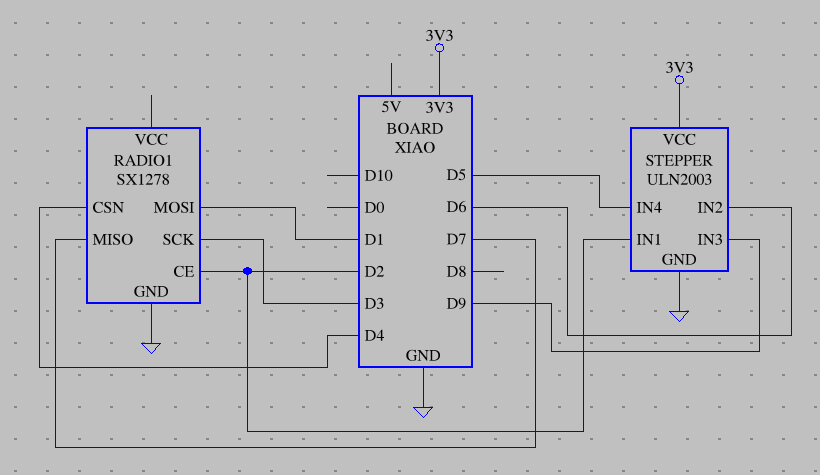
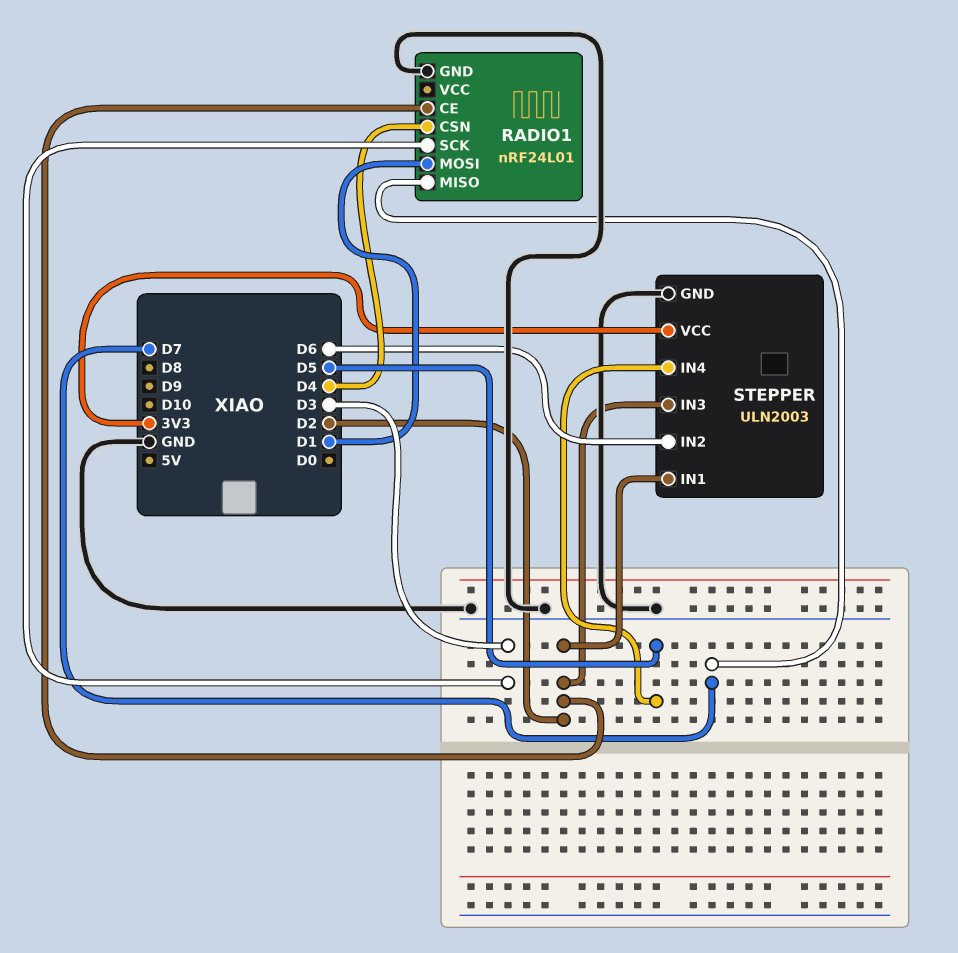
RADIO1: SX1278 -> nRF24L01
STEPPER pin IN3: D9 -> D2

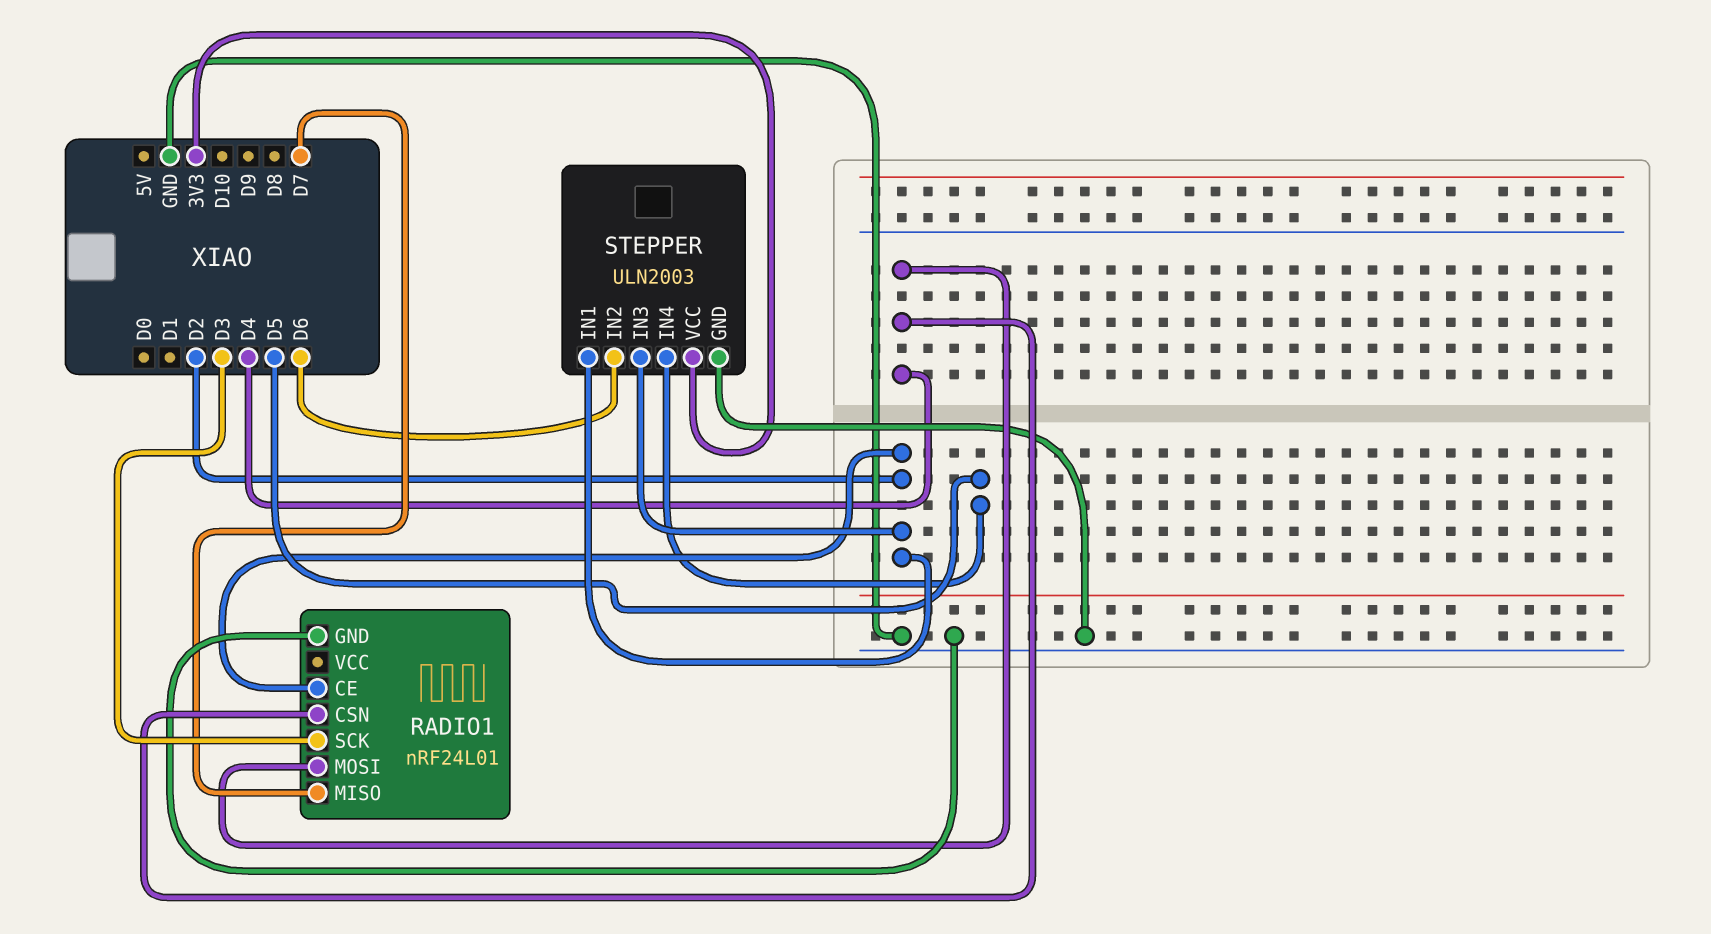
RADIO1 pin MOSI: D1 -> D4

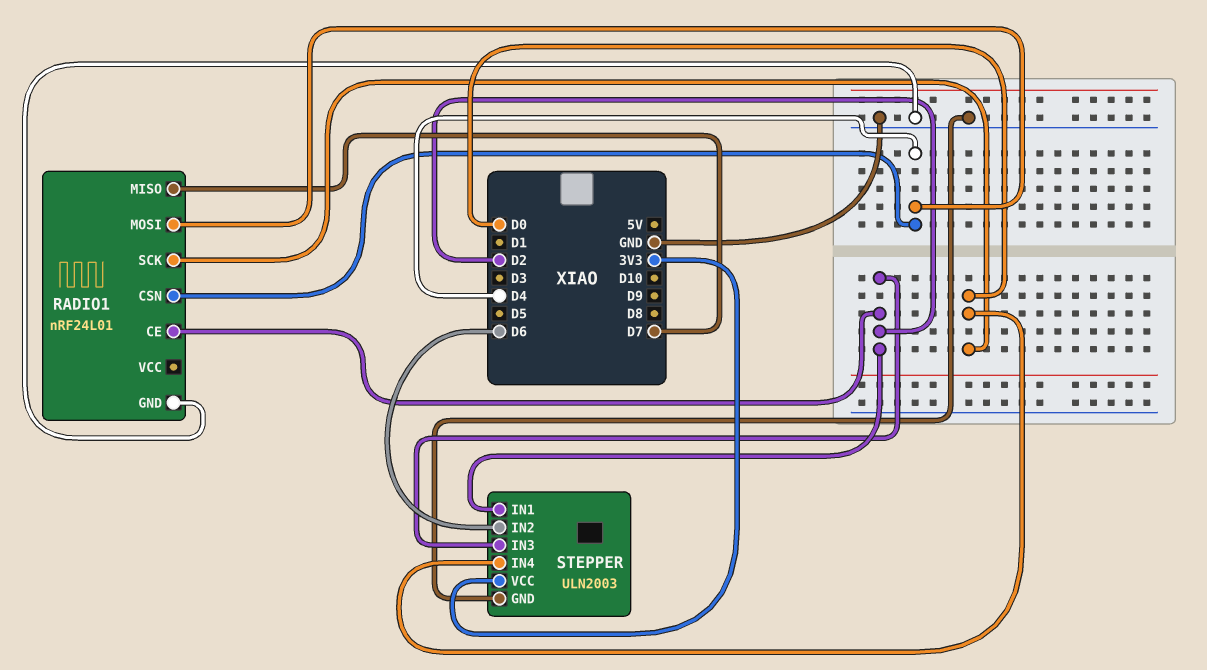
RADIO1 pin SCK: D3 -> D0
STEPPER pin IN4: D5 -> D0

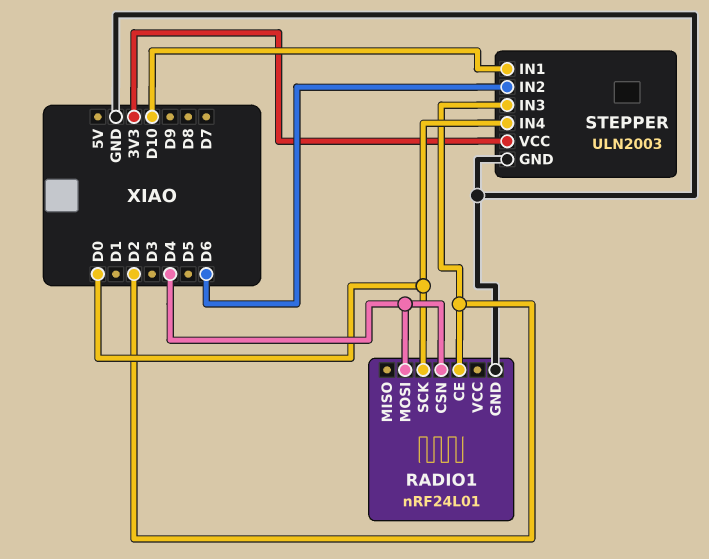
RADIO1 pin MISO: D7 -> none
STEPPER pin IN1: D2 -> D10

